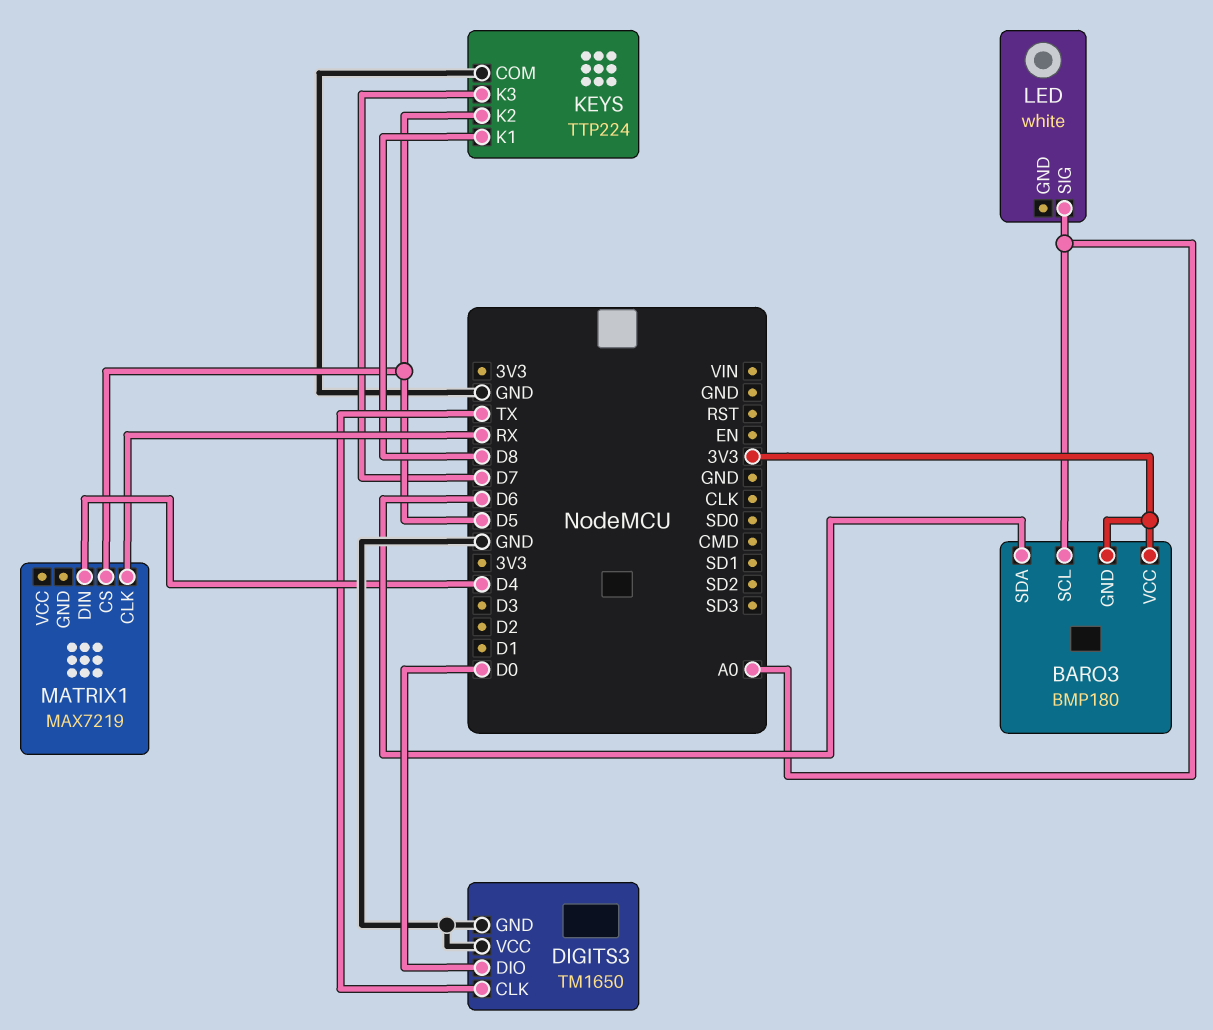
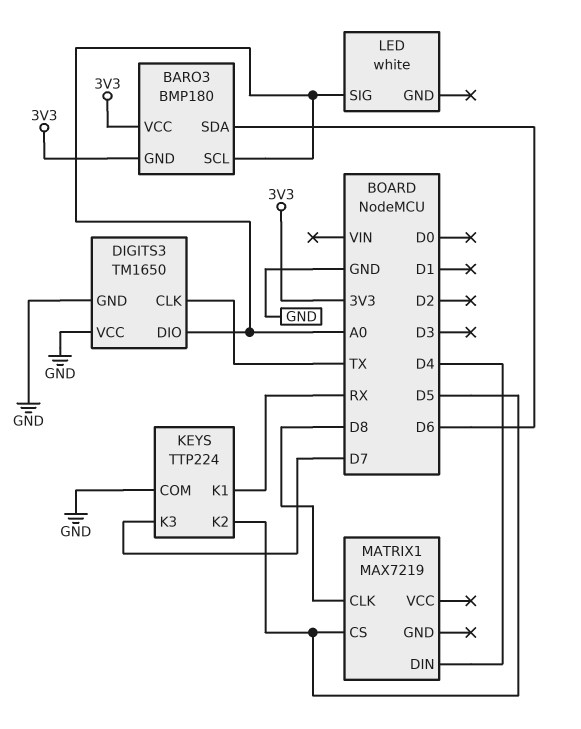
DIGITS3 pin DIO: D0 -> A0
KEYS pin K1: D8 -> RX
MATRIX1 pin CLK: RX -> D8

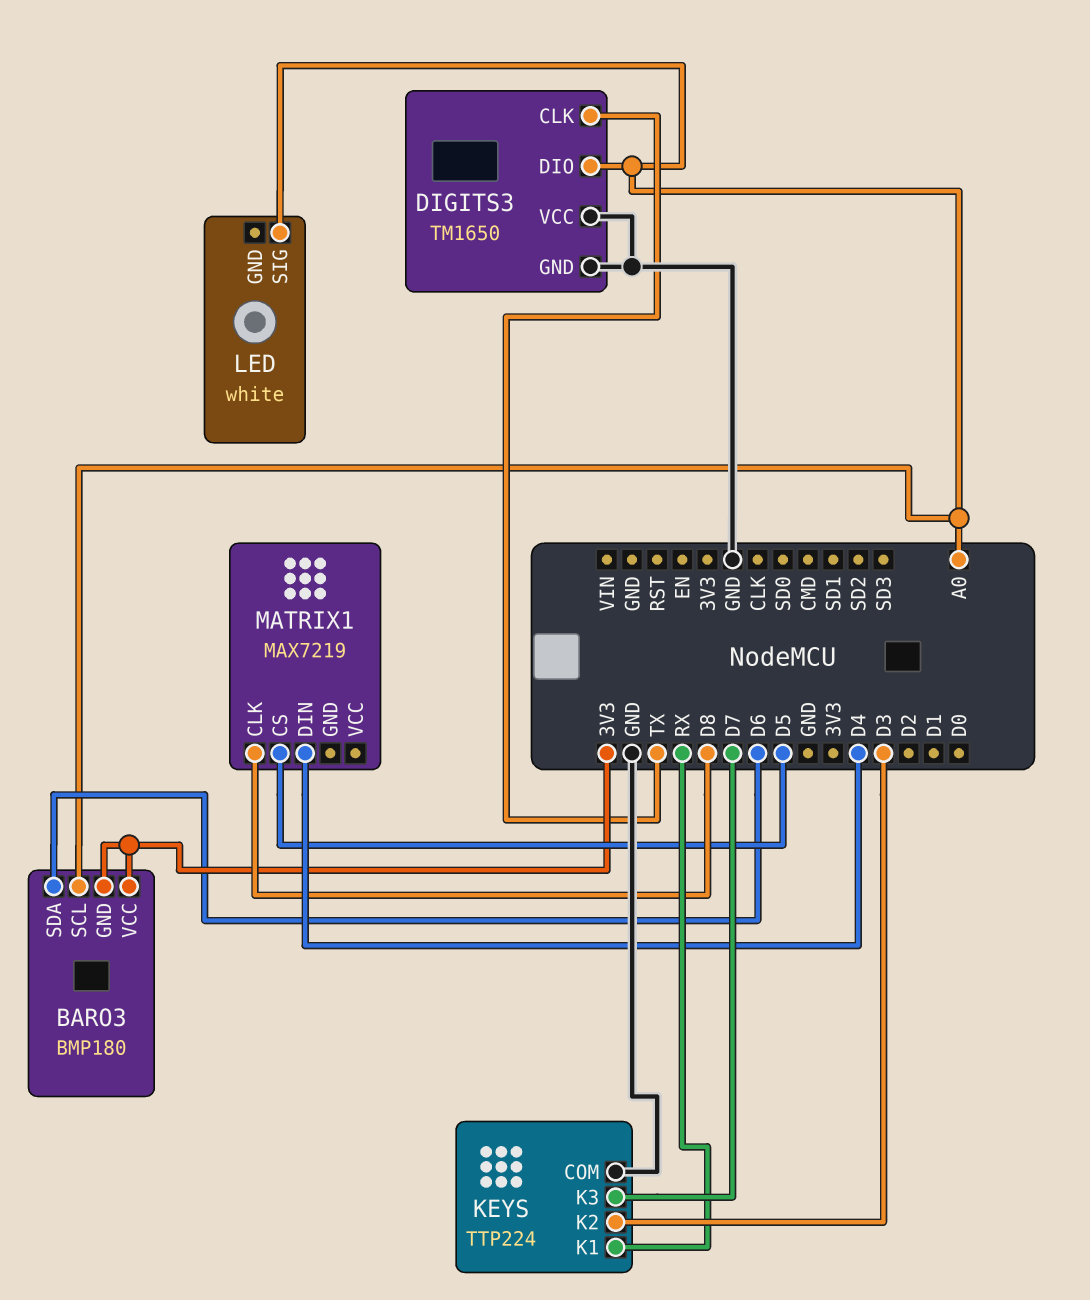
KEYS pin K2: D5 -> D3

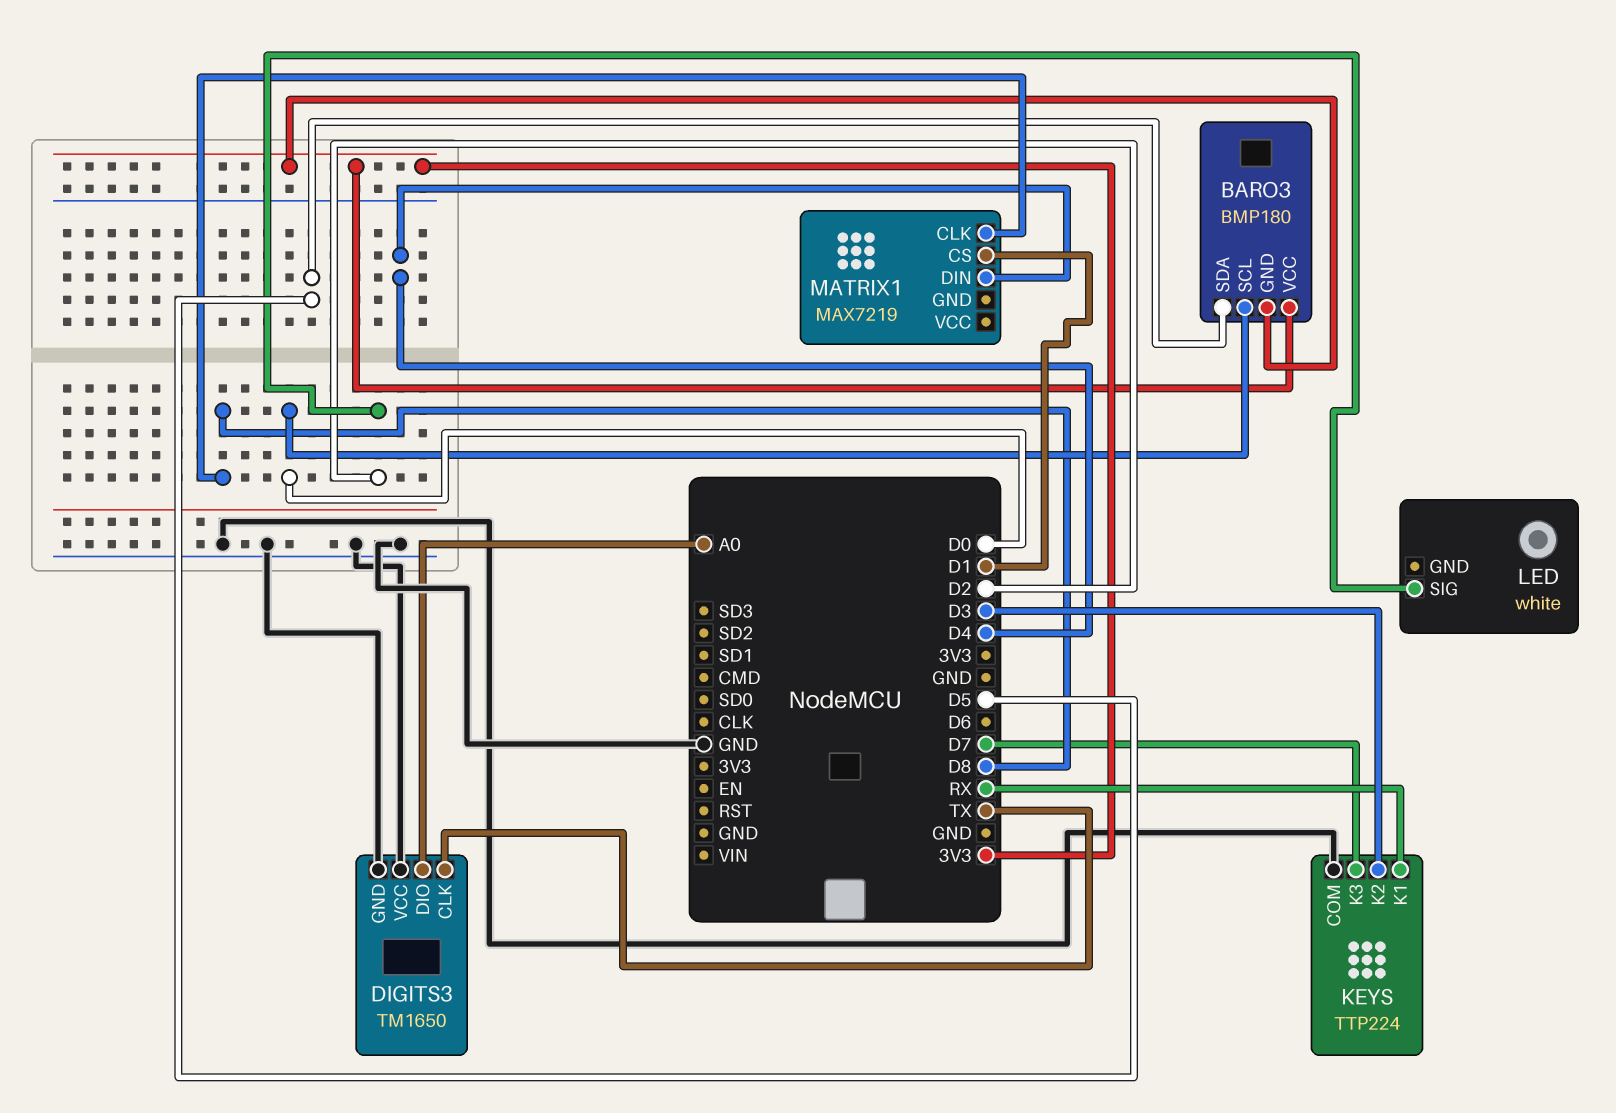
BARO3 pin SCL: A0 -> D0
BARO3 pin SDA: D6 -> D5
LED pin SIG: A0 -> D2
MATRIX1 pin CS: D5 -> D1

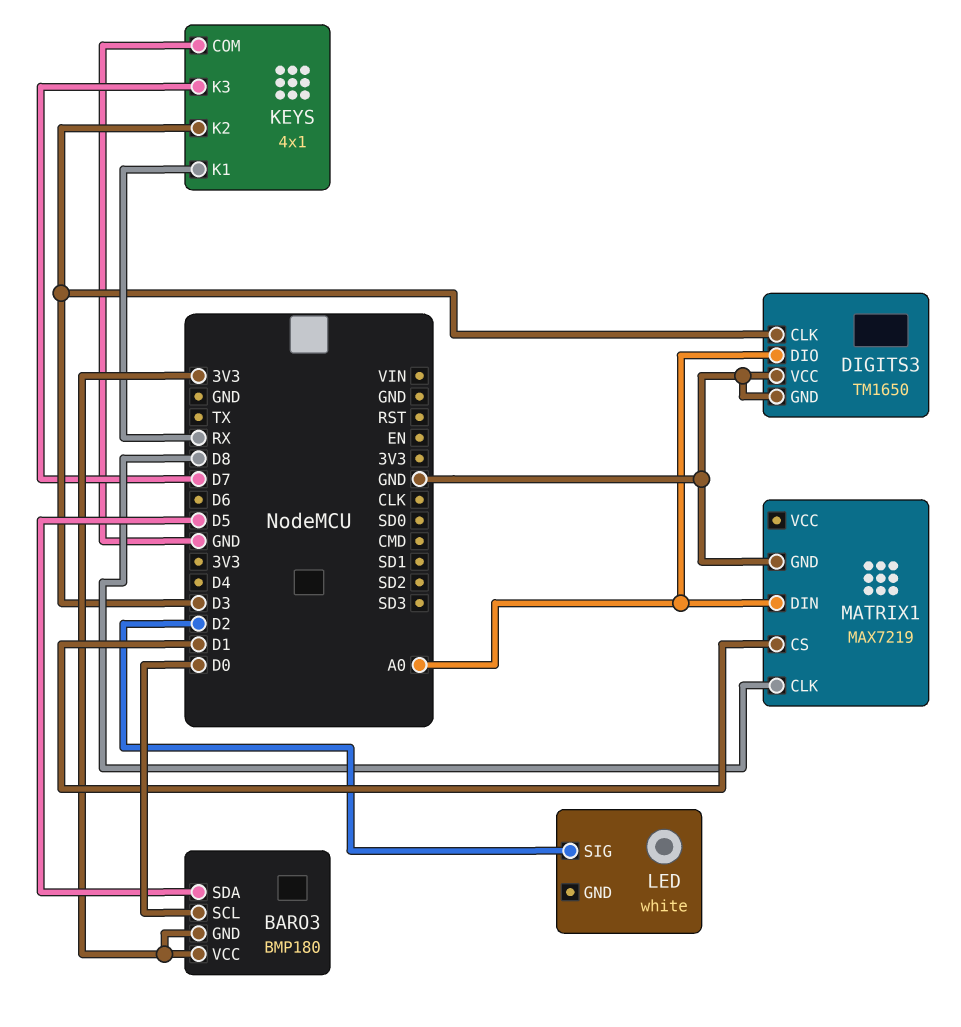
DIGITS3 pin CLK: TX -> D3
KEYS: TTP224 -> 4x1
MATRIX1 pin DIN: D4 -> A0
MATRIX1 pin GND: none -> GND

